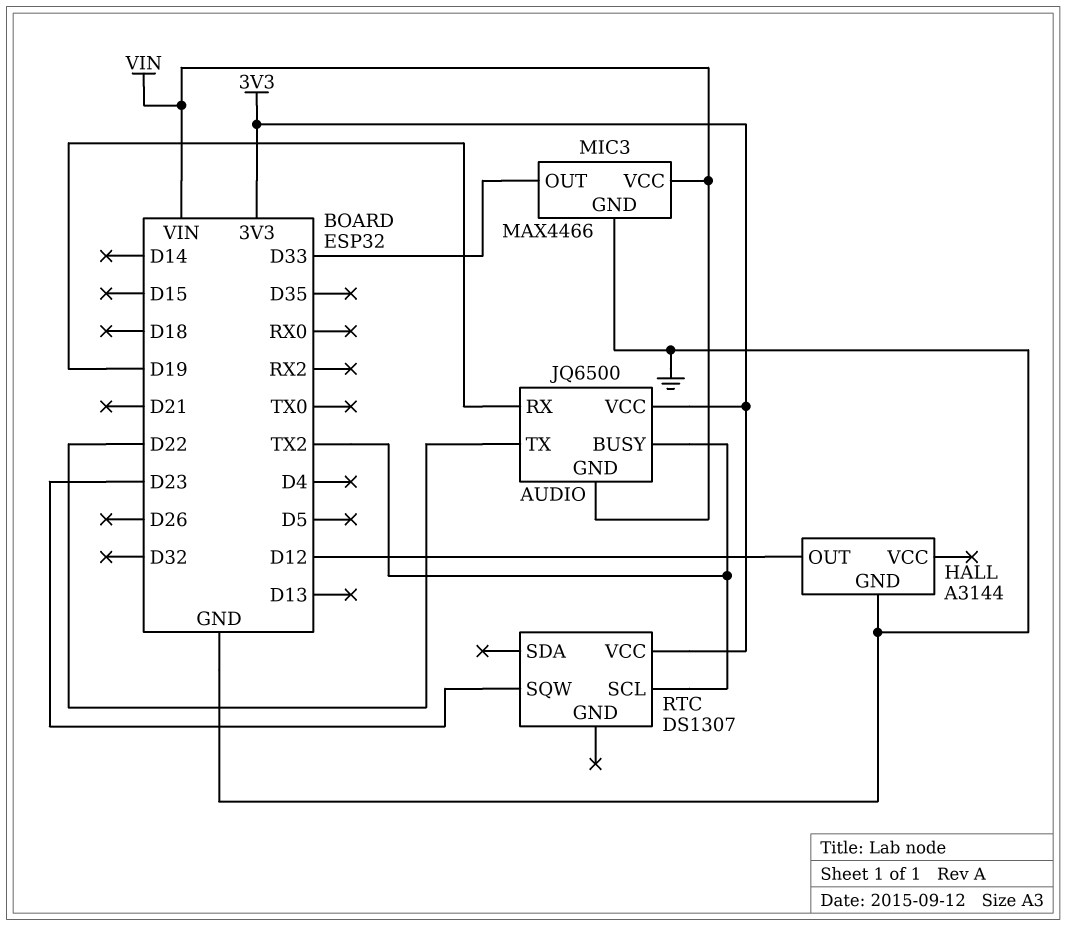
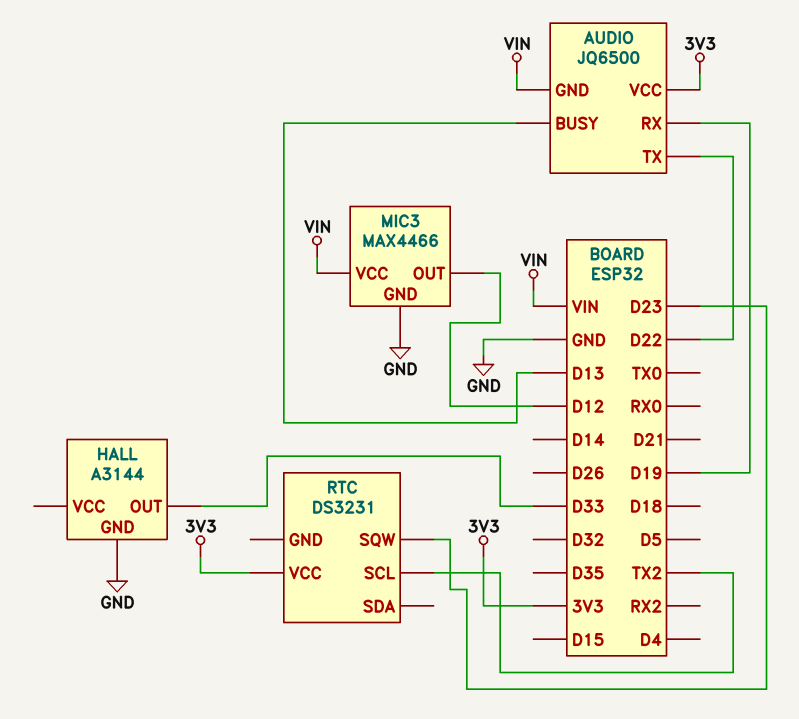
AUDIO pin BUSY: TX2 -> D13
HALL pin OUT: D12 -> D33
MIC3 pin OUT: D33 -> D12
RTC: DS1307 -> DS3231

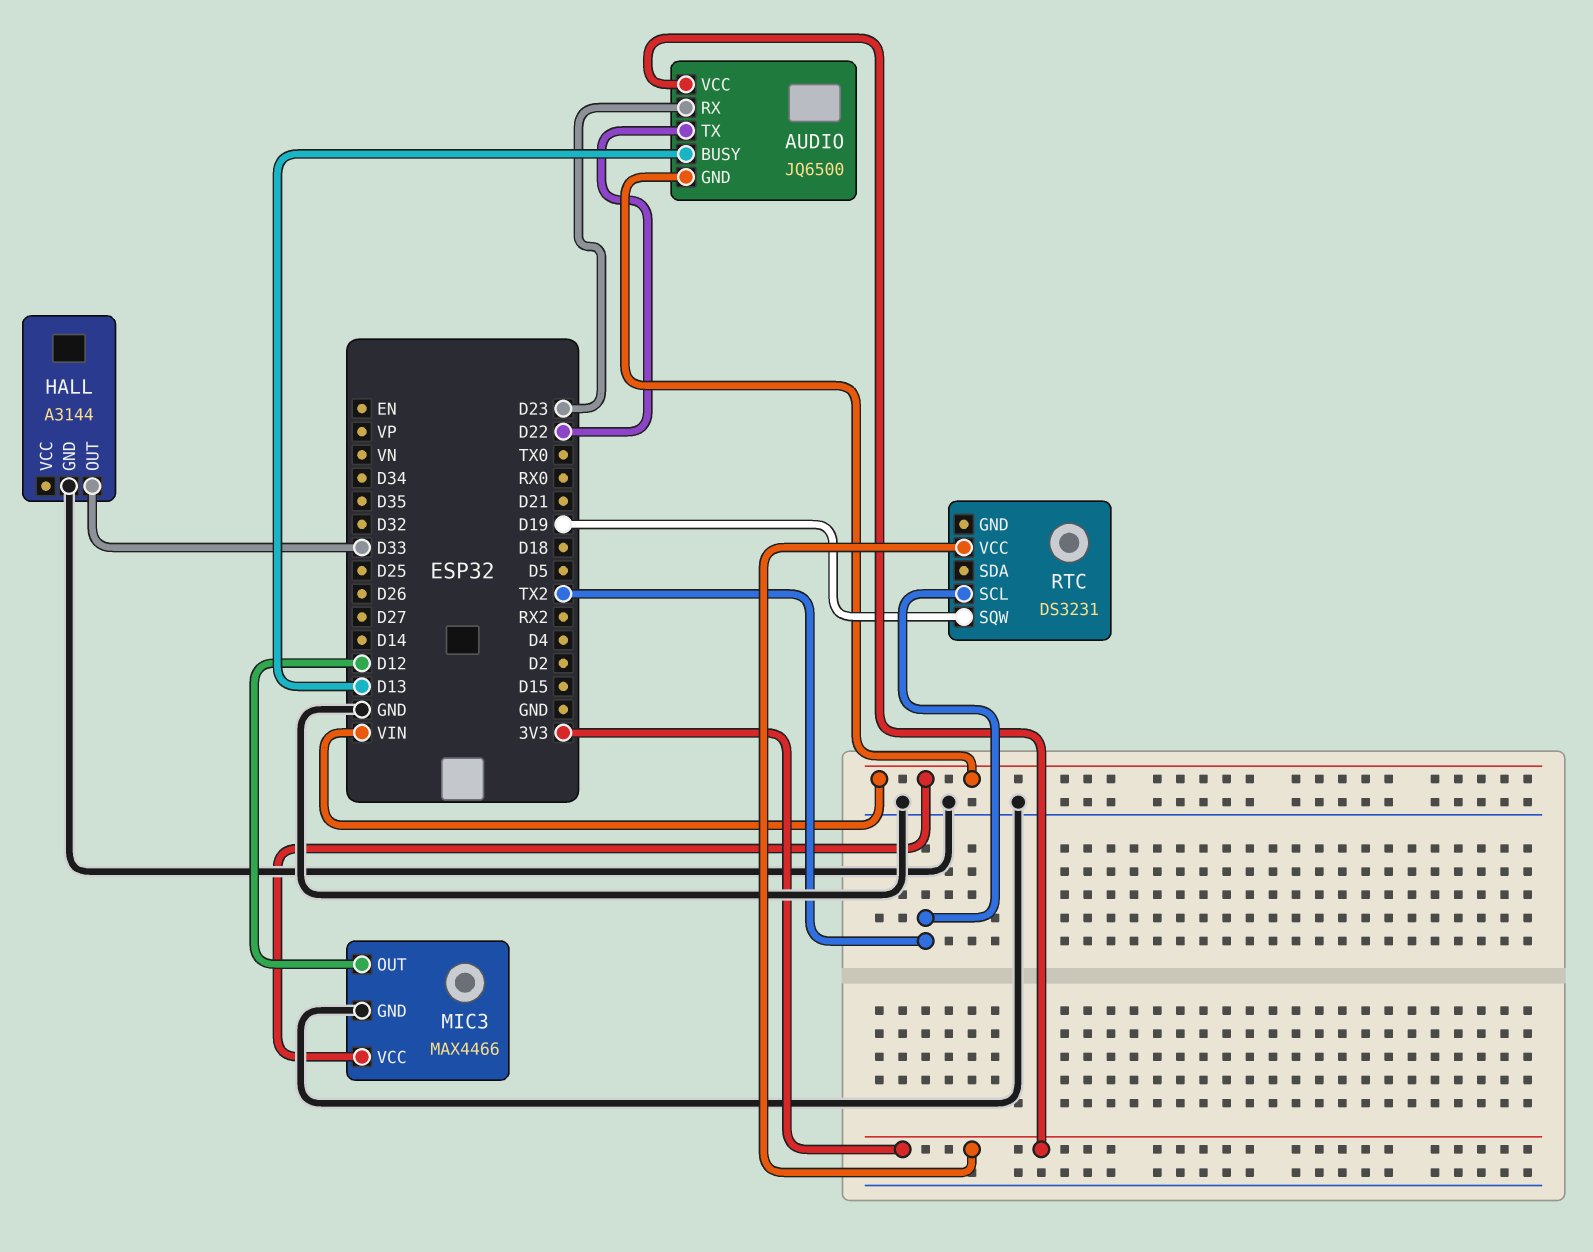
AUDIO pin RX: D19 -> D23
RTC pin SQW: D23 -> D19

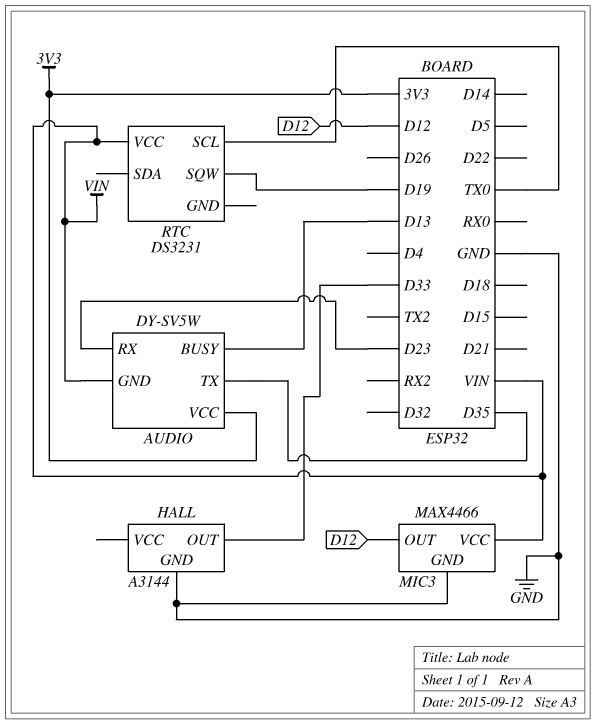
AUDIO: JQ6500 -> DY-SV5W
AUDIO pin TX: D22 -> D35
RTC pin SCL: TX2 -> TX0
RTC pin VCC: 3V3 -> VIN

